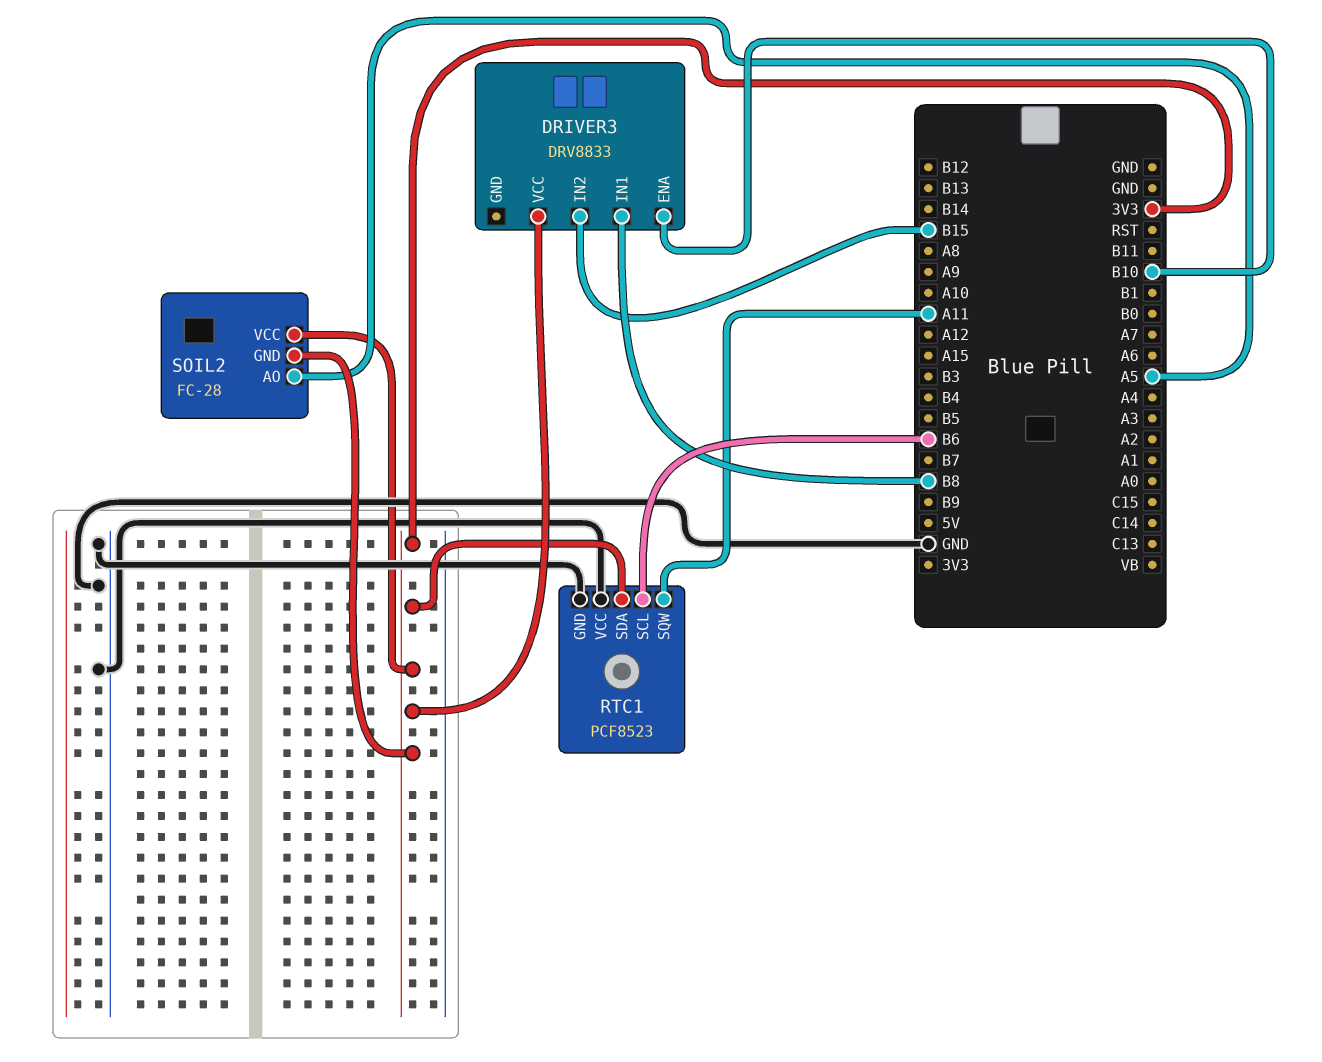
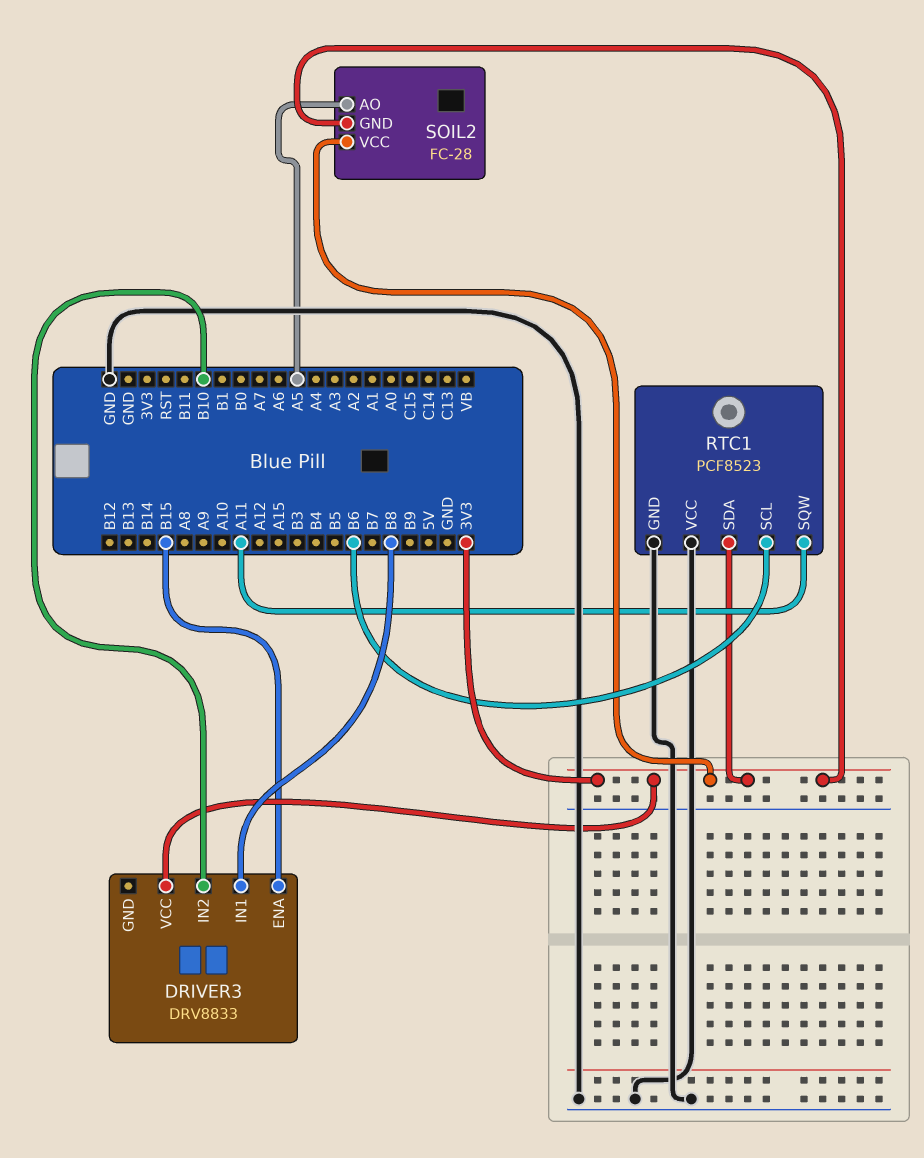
DRIVER3 pin ENA: B10 -> B15
DRIVER3 pin IN2: B15 -> B10

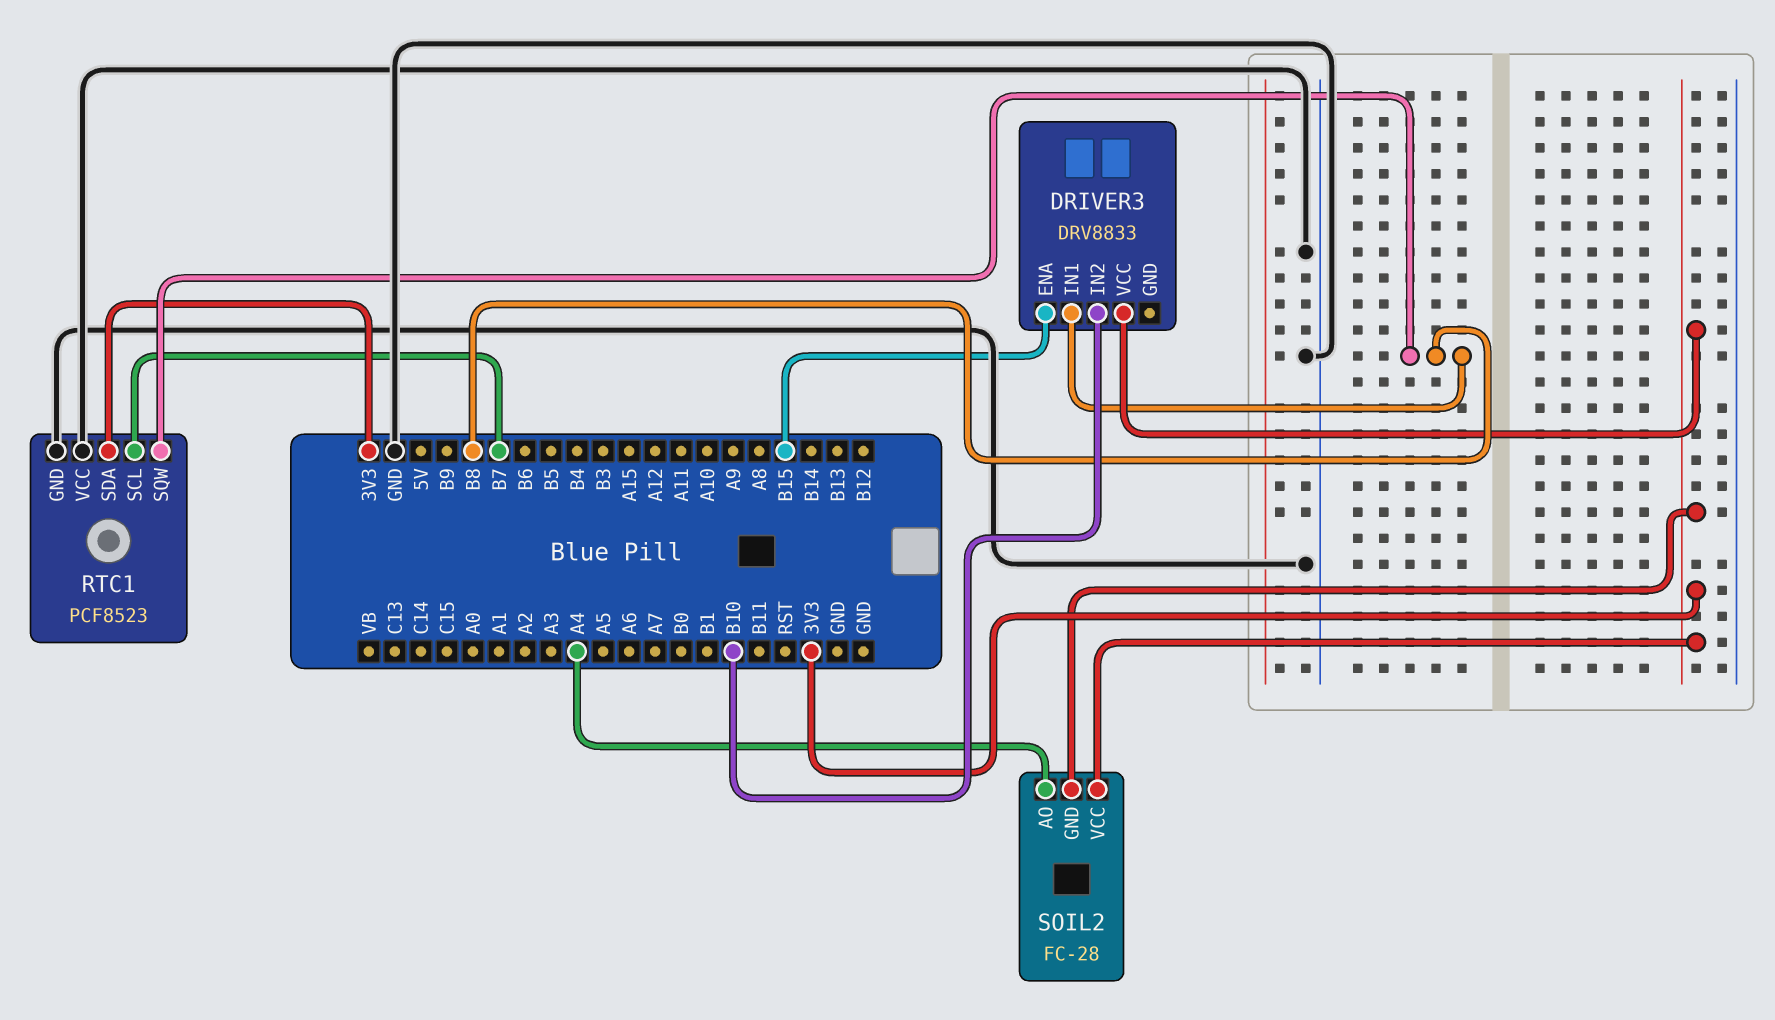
RTC1 pin SCL: B6 -> B7
RTC1 pin SQW: A11 -> B8
SOIL2 pin AO: A5 -> A4

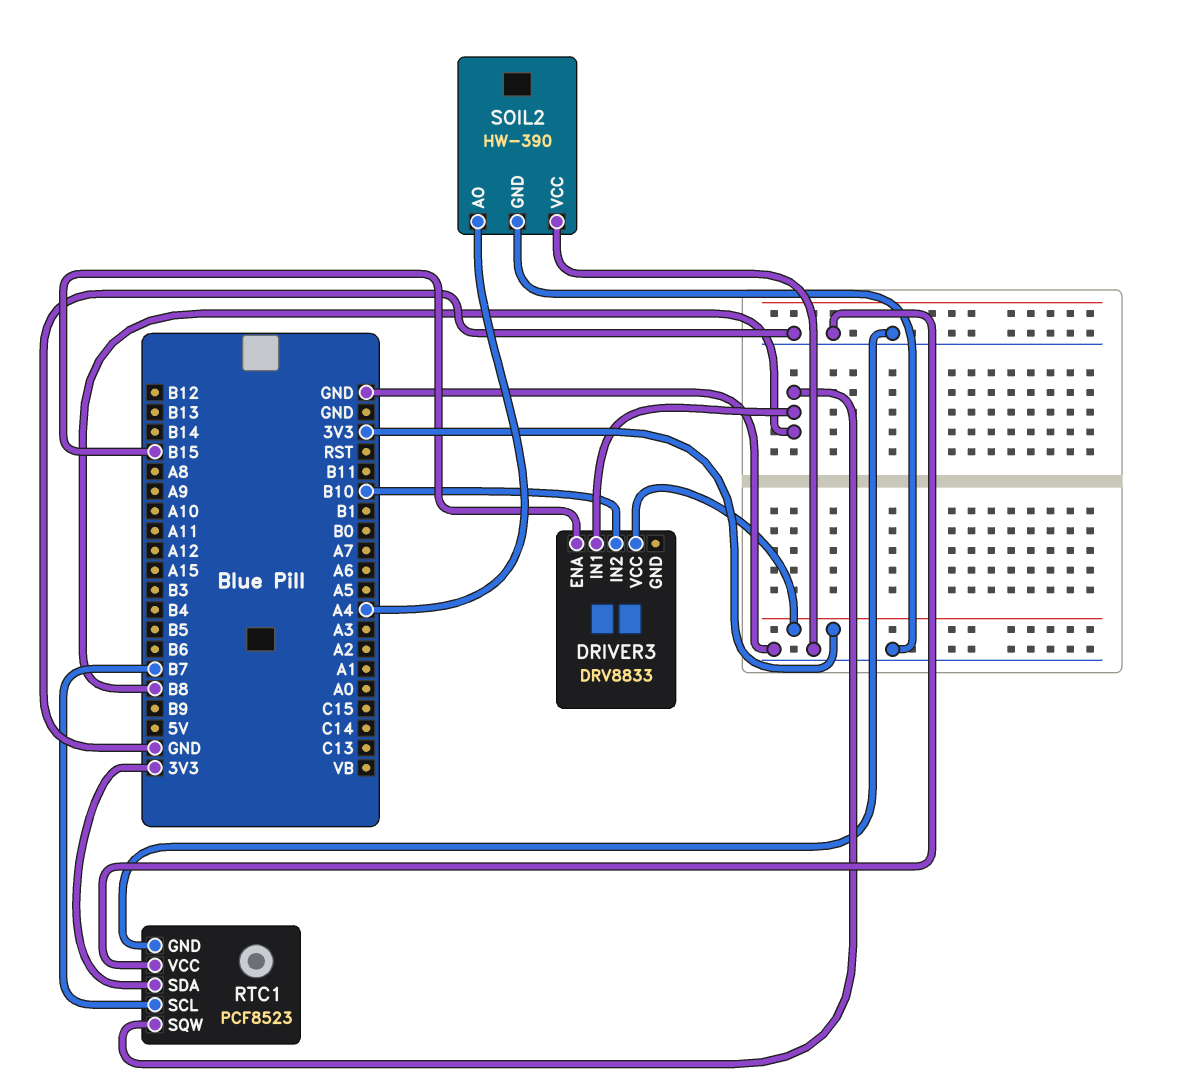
SOIL2: FC-28 -> HW-390
SOIL2 pin GND: 3V3 -> GND
SOIL2 pin VCC: 3V3 -> GND

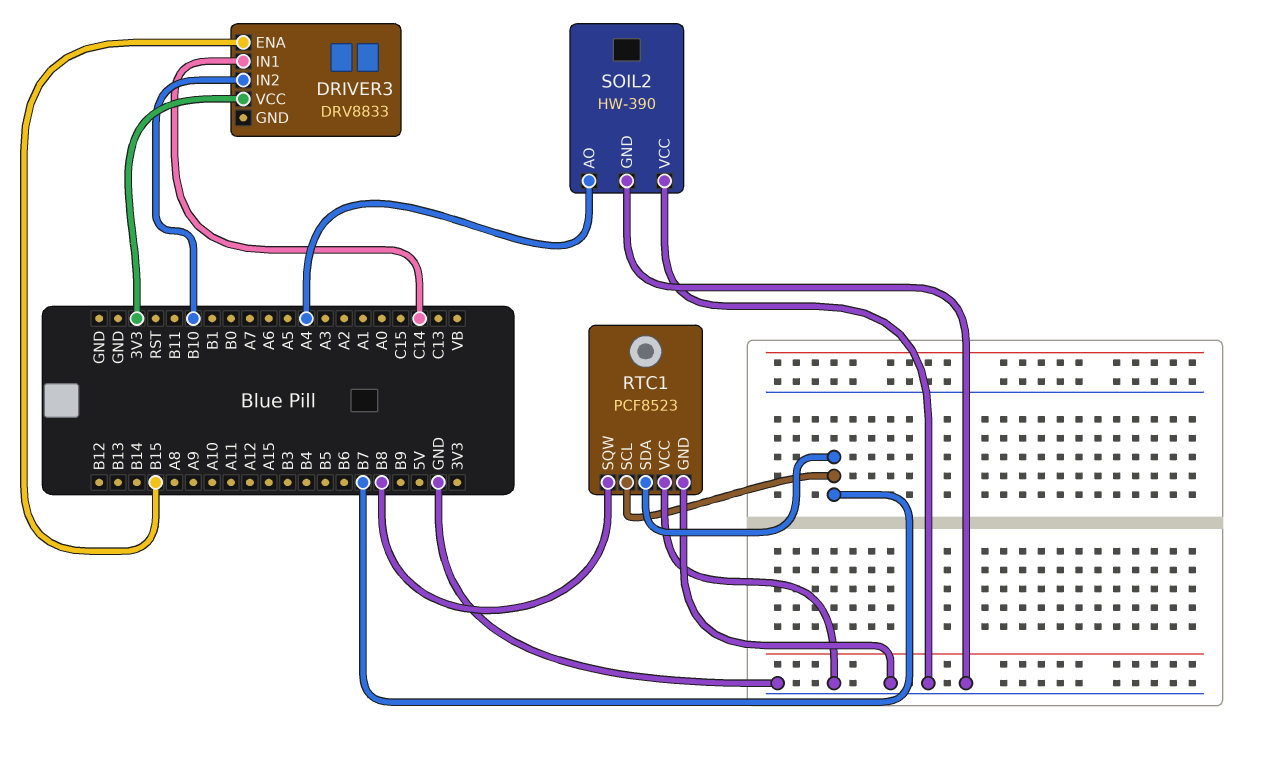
DRIVER3 pin IN1: B8 -> C14
RTC1 pin SDA: 3V3 -> B7

